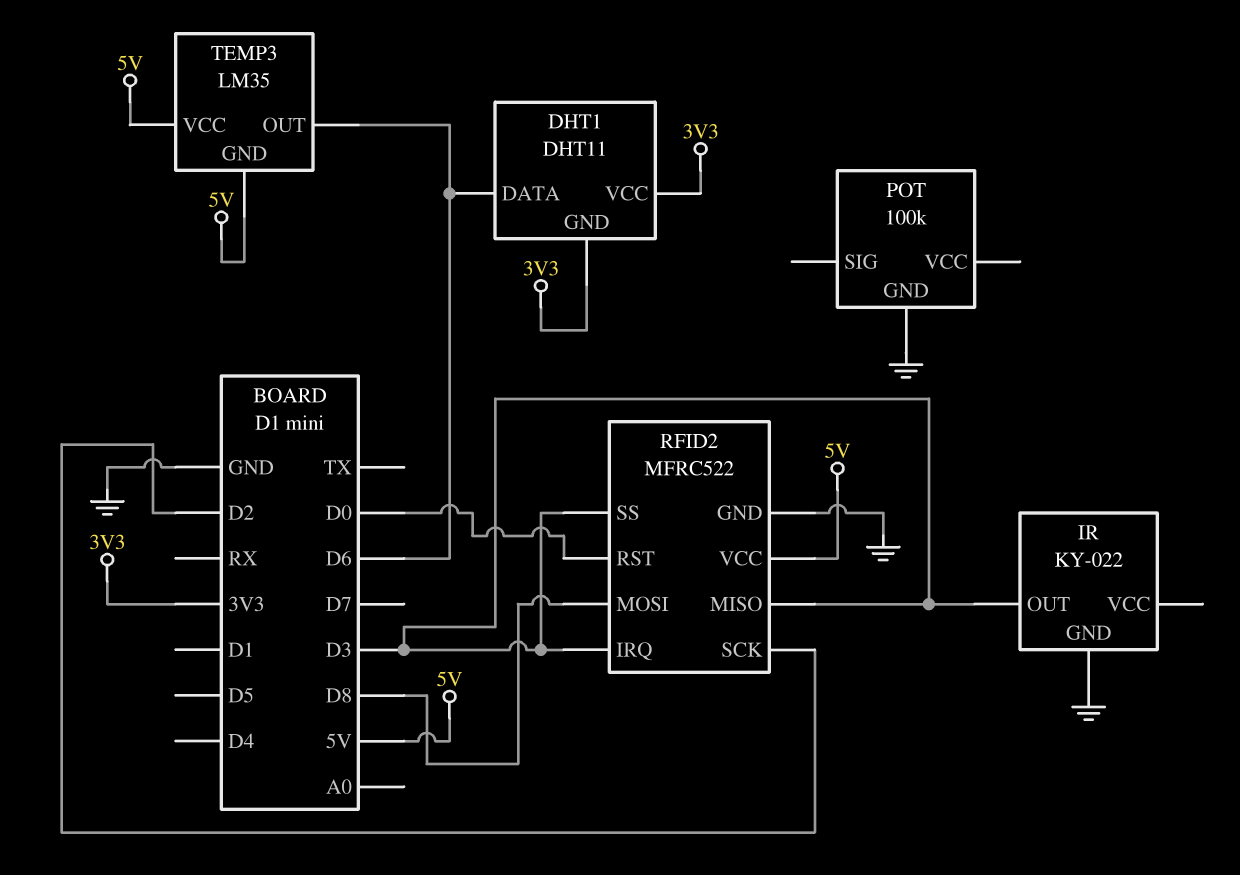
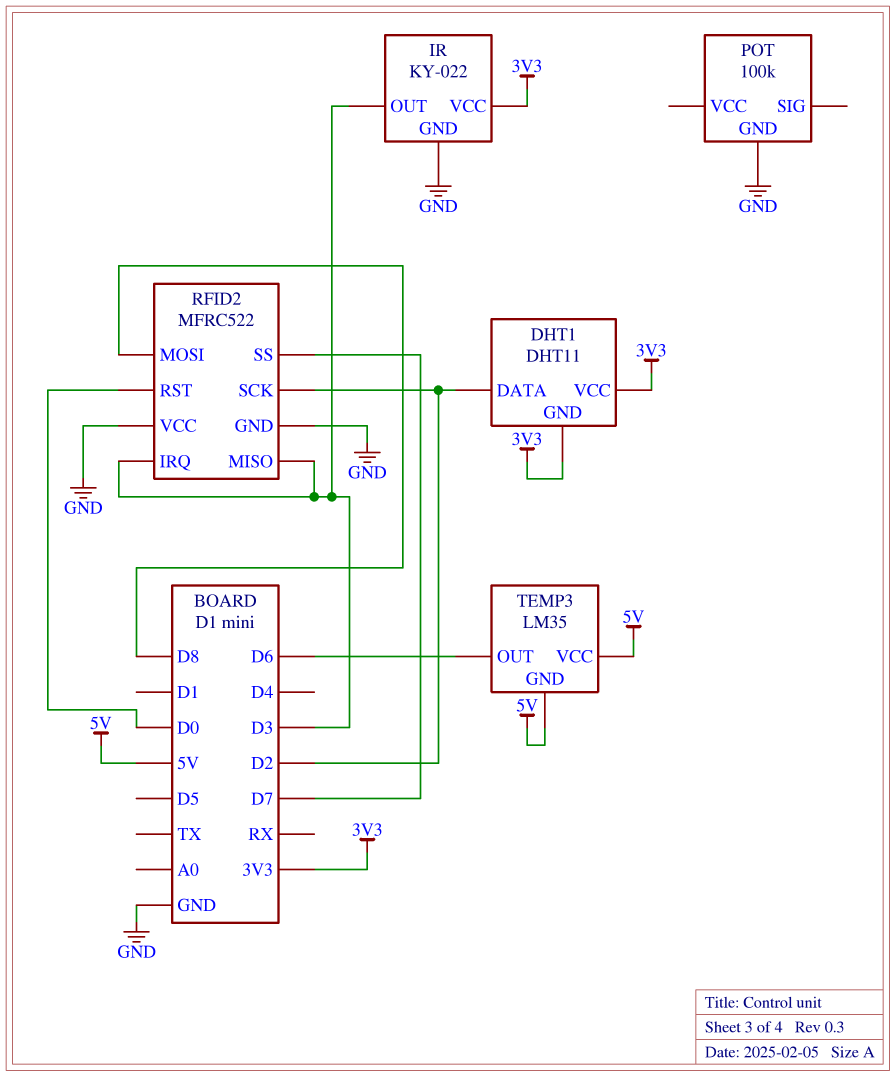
DHT1 pin DATA: D6 -> D2
IR pin VCC: none -> 3V3
RFID2 pin SS: D3 -> D7
RFID2 pin VCC: 5V -> GND

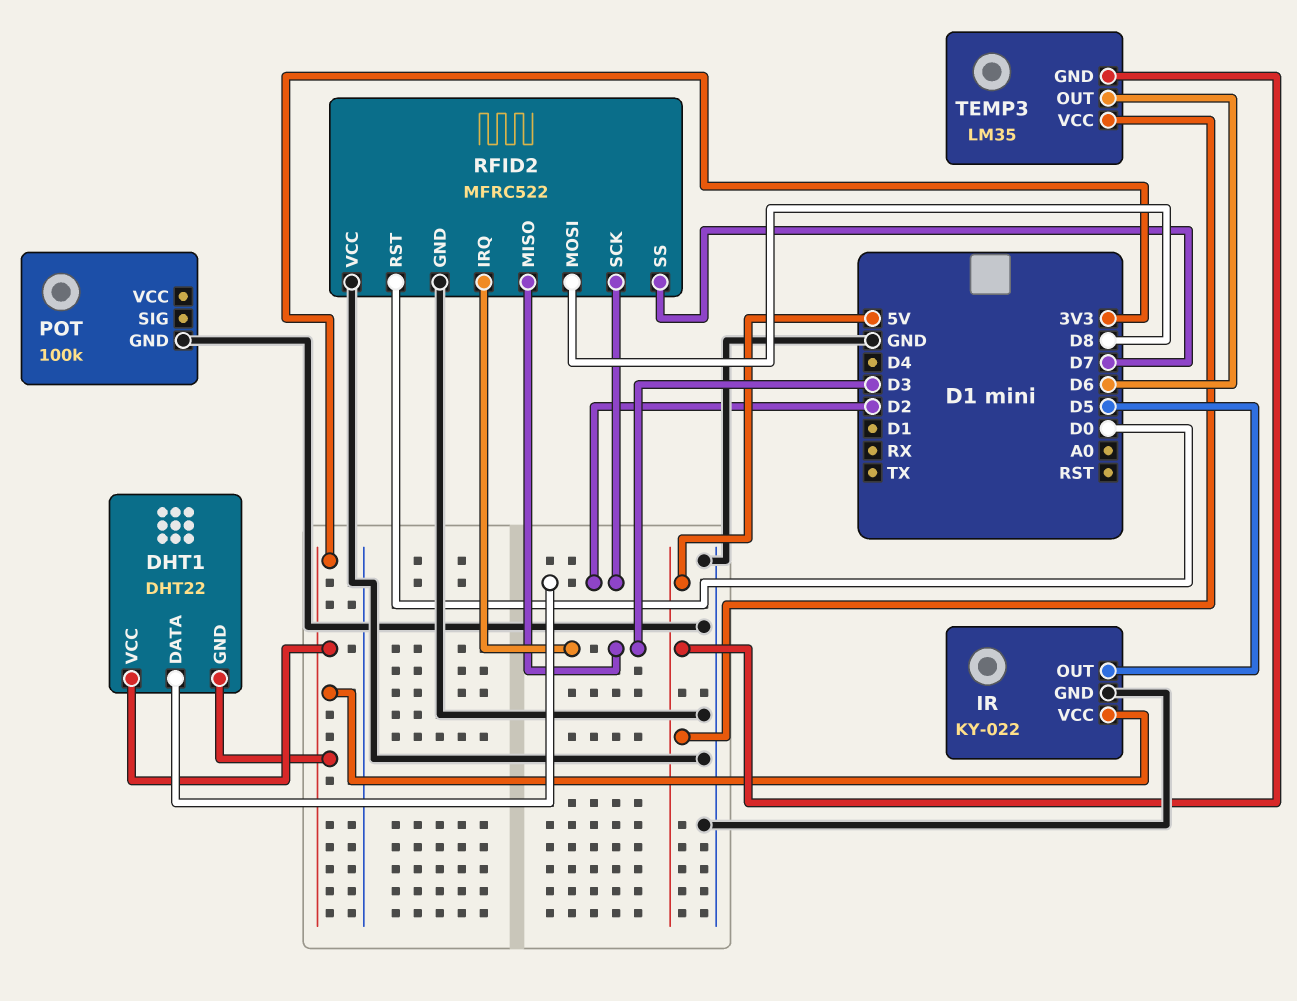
DHT1: DHT11 -> DHT22
IR pin OUT: D3 -> D5

